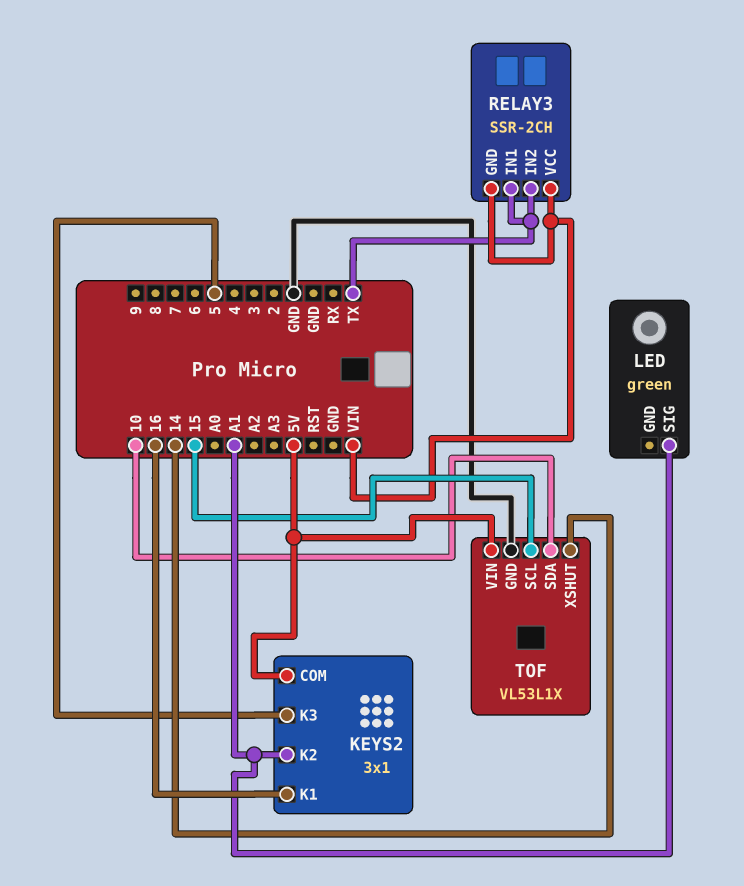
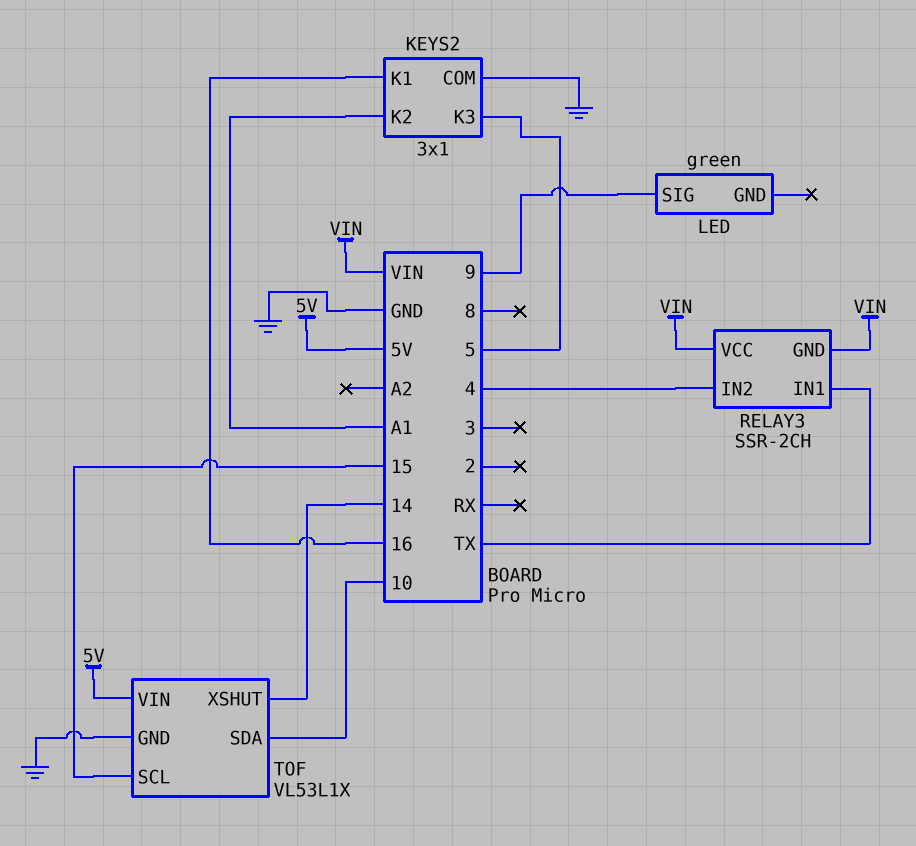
KEYS2 pin COM: 5V -> GND
LED pin SIG: A1 -> 9
RELAY3 pin IN2: TX -> 4

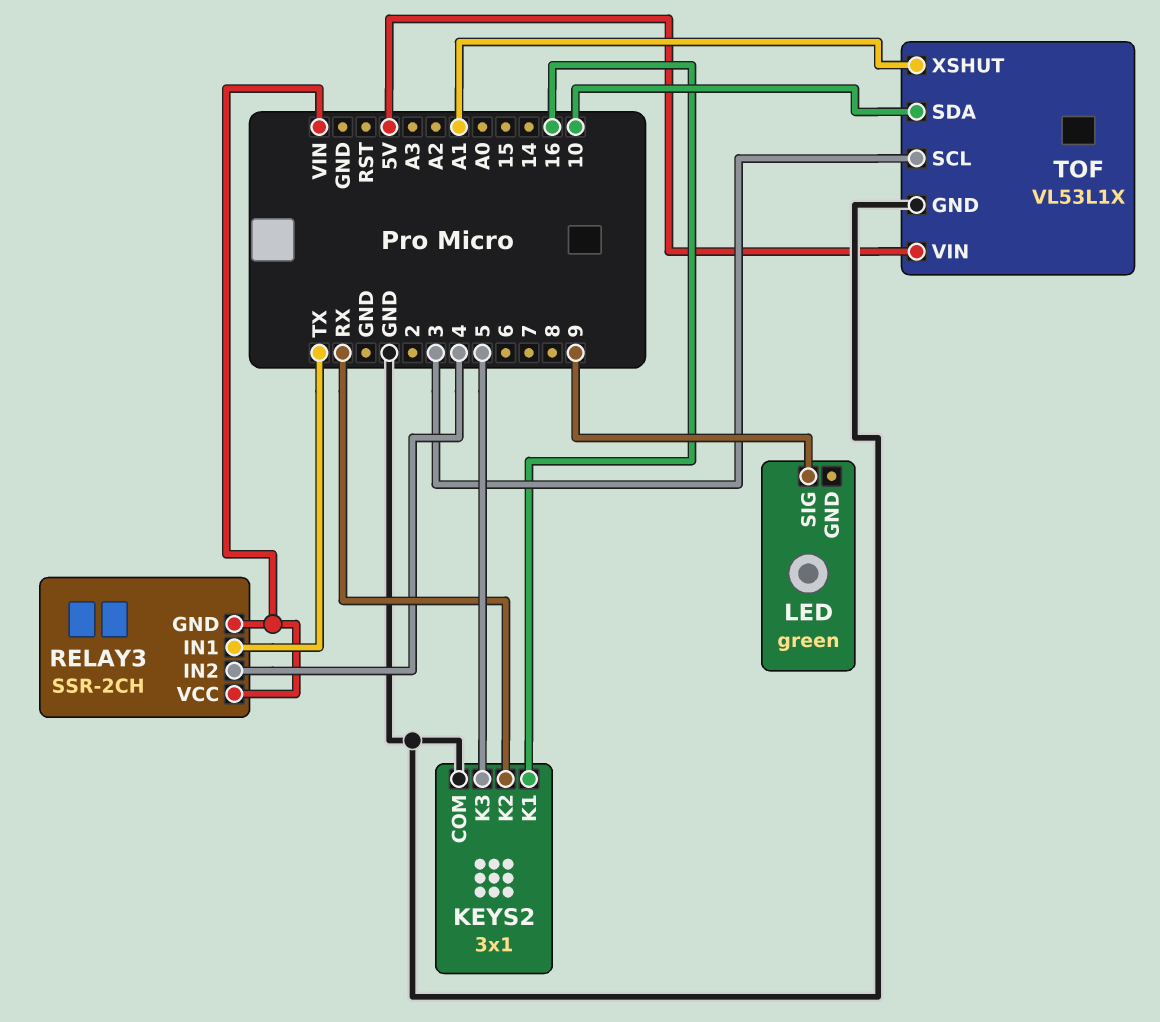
KEYS2 pin K2: A1 -> RX
TOF pin SCL: 15 -> 3
TOF pin XSHUT: 14 -> A1

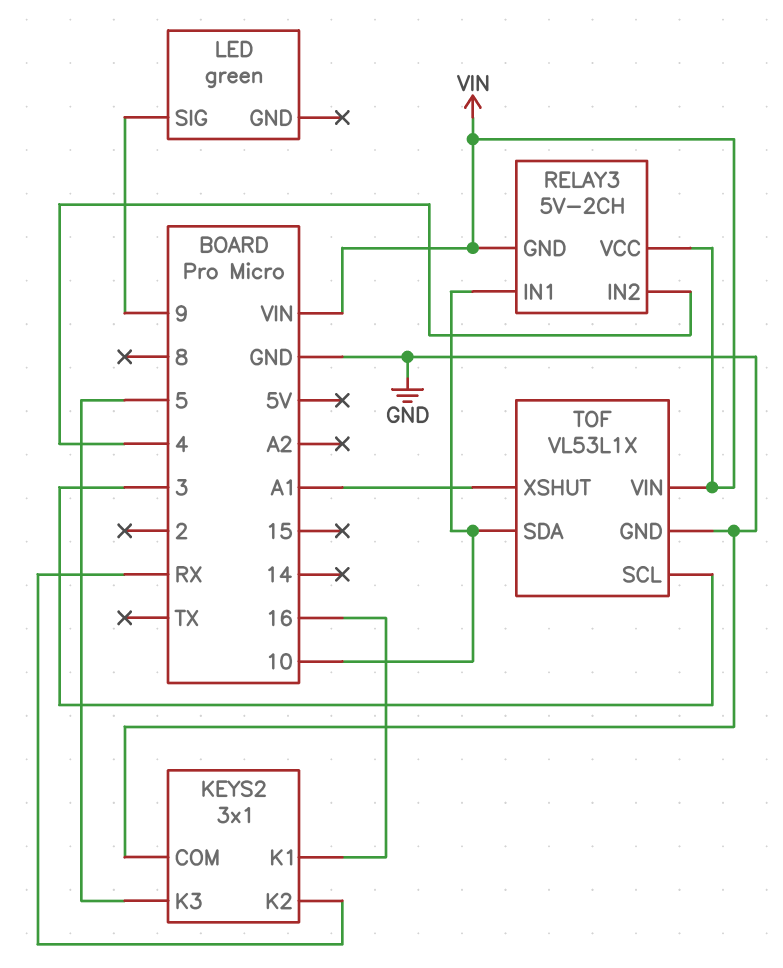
RELAY3: SSR-2CH -> 5V-2CH
RELAY3 pin IN1: TX -> 10
TOF pin VIN: 5V -> VIN

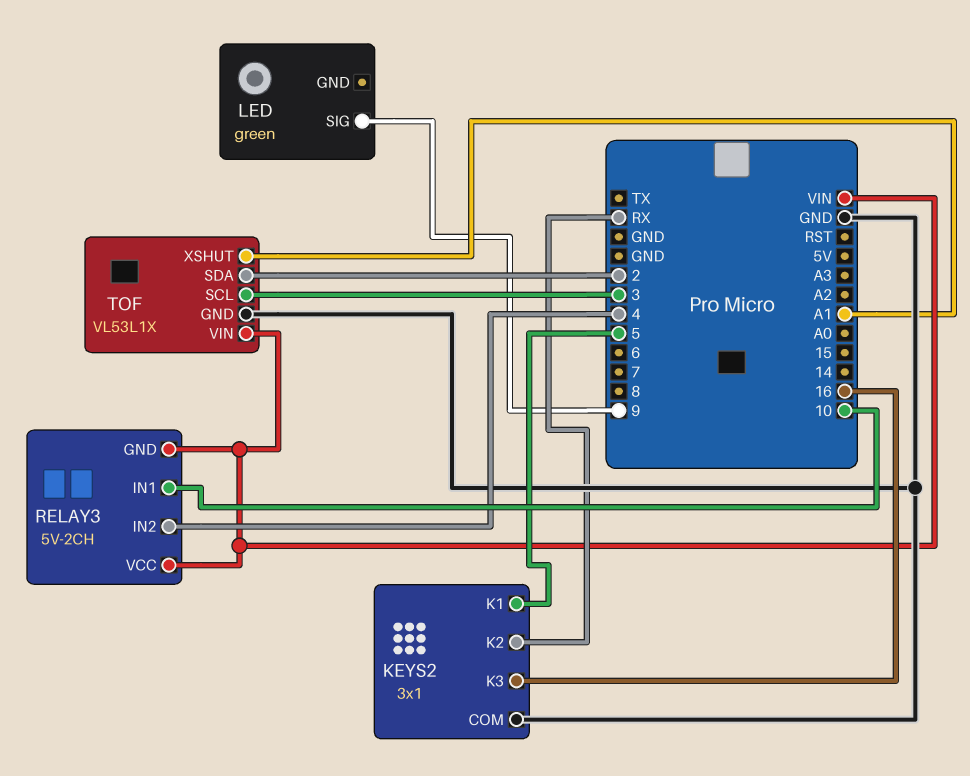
KEYS2 pin K1: 16 -> 5
KEYS2 pin K3: 5 -> 16
TOF pin SDA: 10 -> 2

